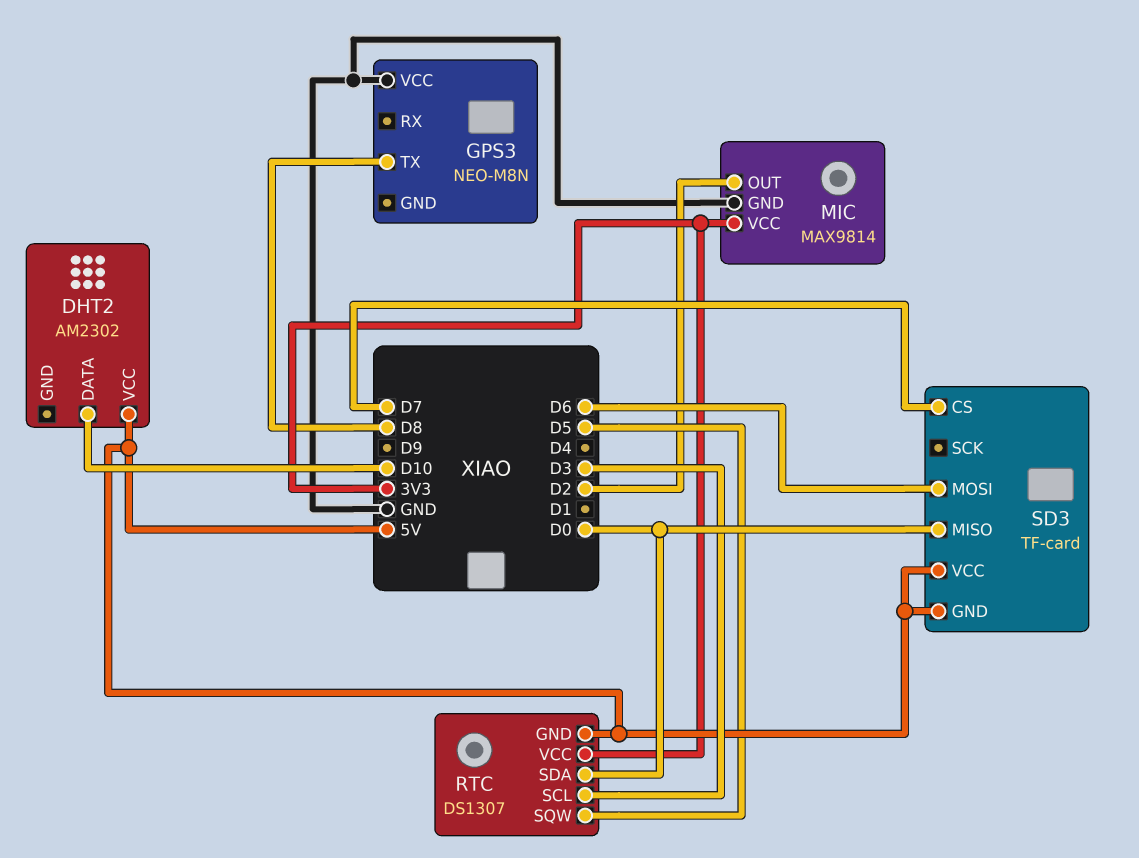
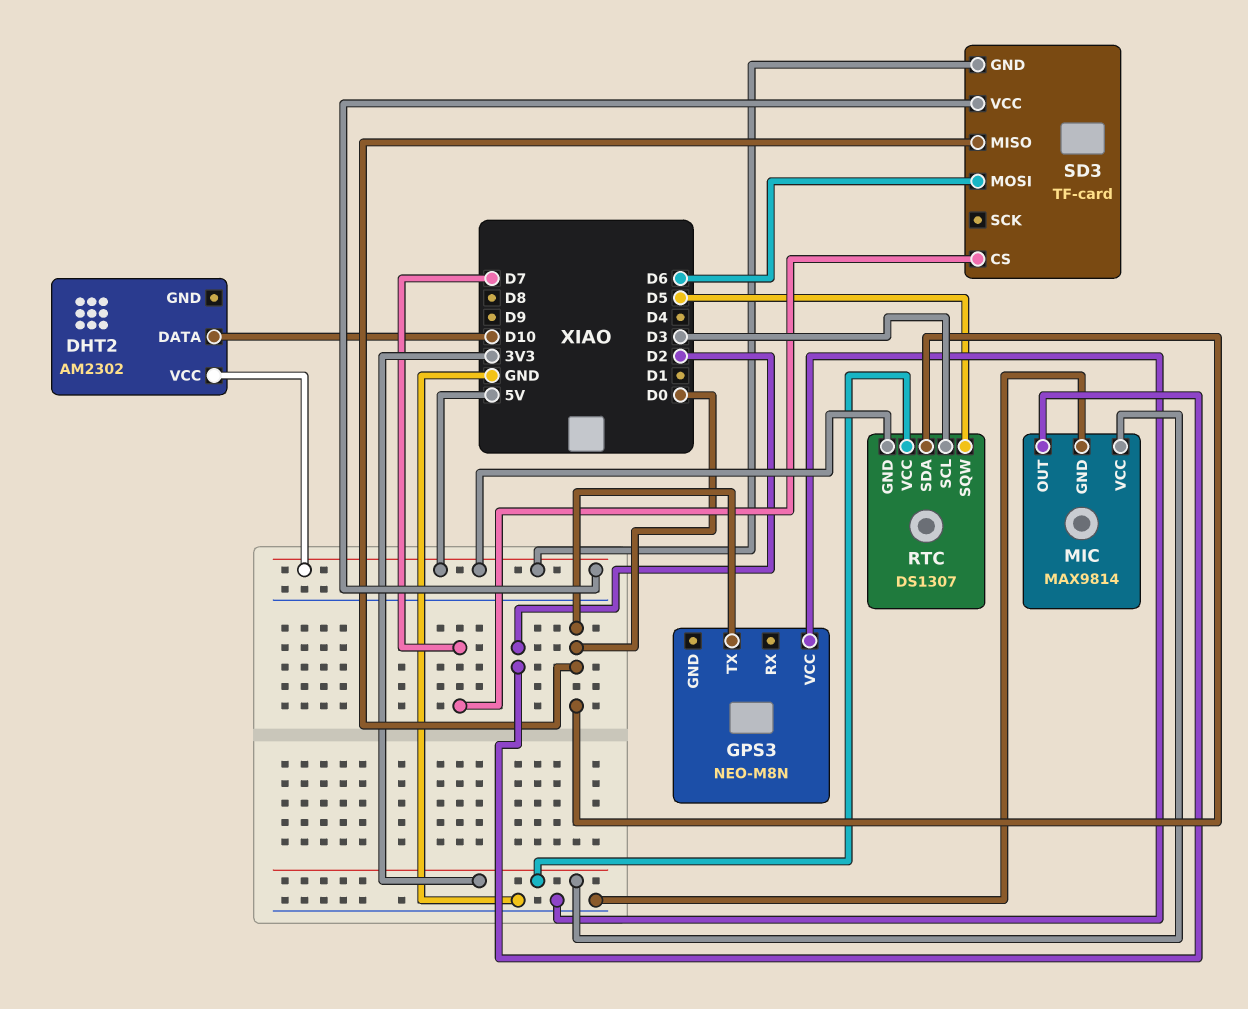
GPS3 pin TX: D8 -> D0

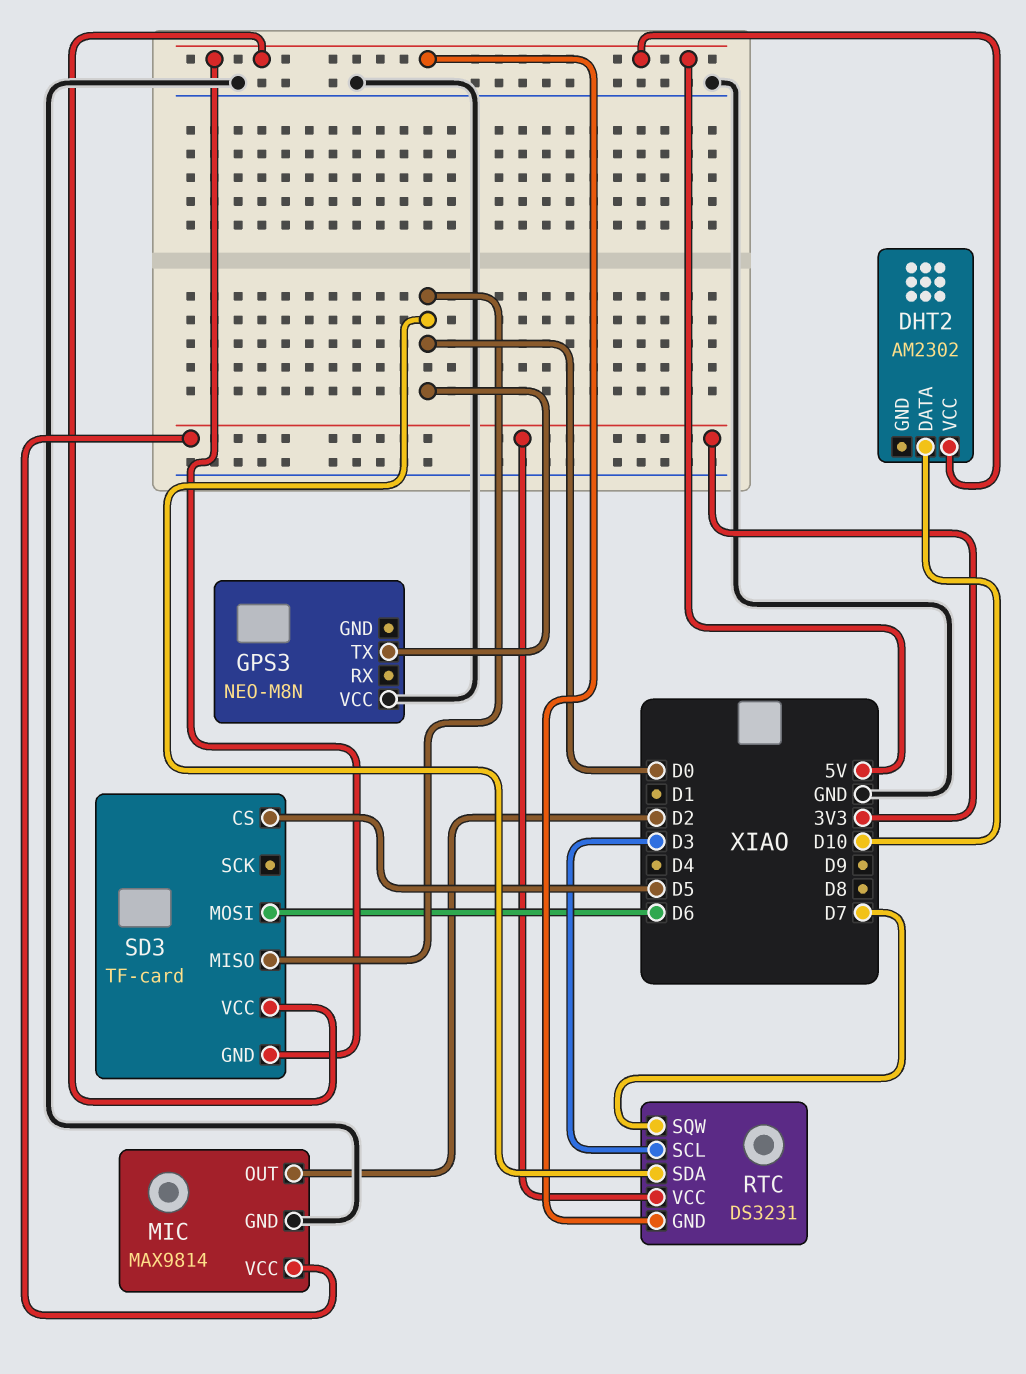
RTC: DS1307 -> DS3231
RTC pin SQW: D5 -> D7
SD3 pin CS: D7 -> D5

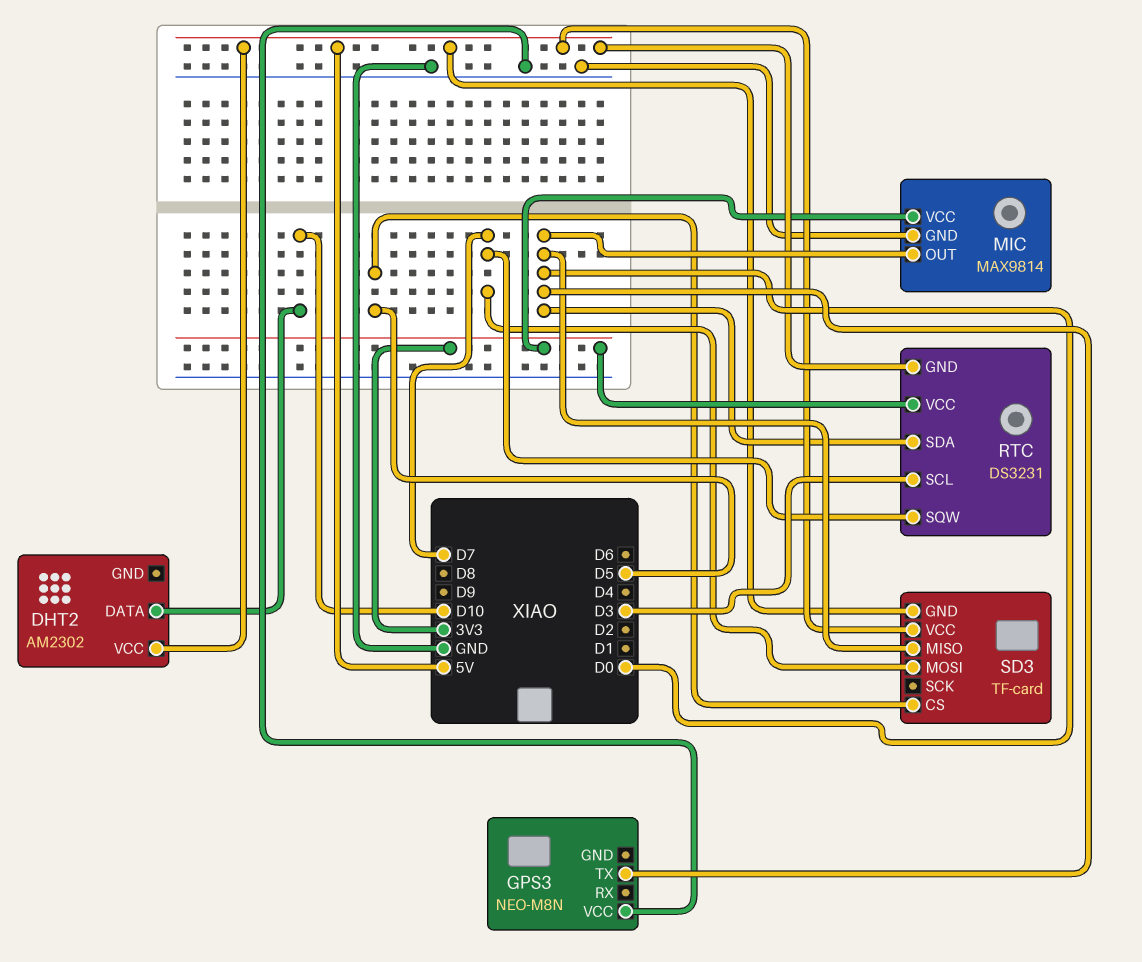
MIC pin OUT: D2 -> D0
SD3 pin MOSI: D6 -> D7

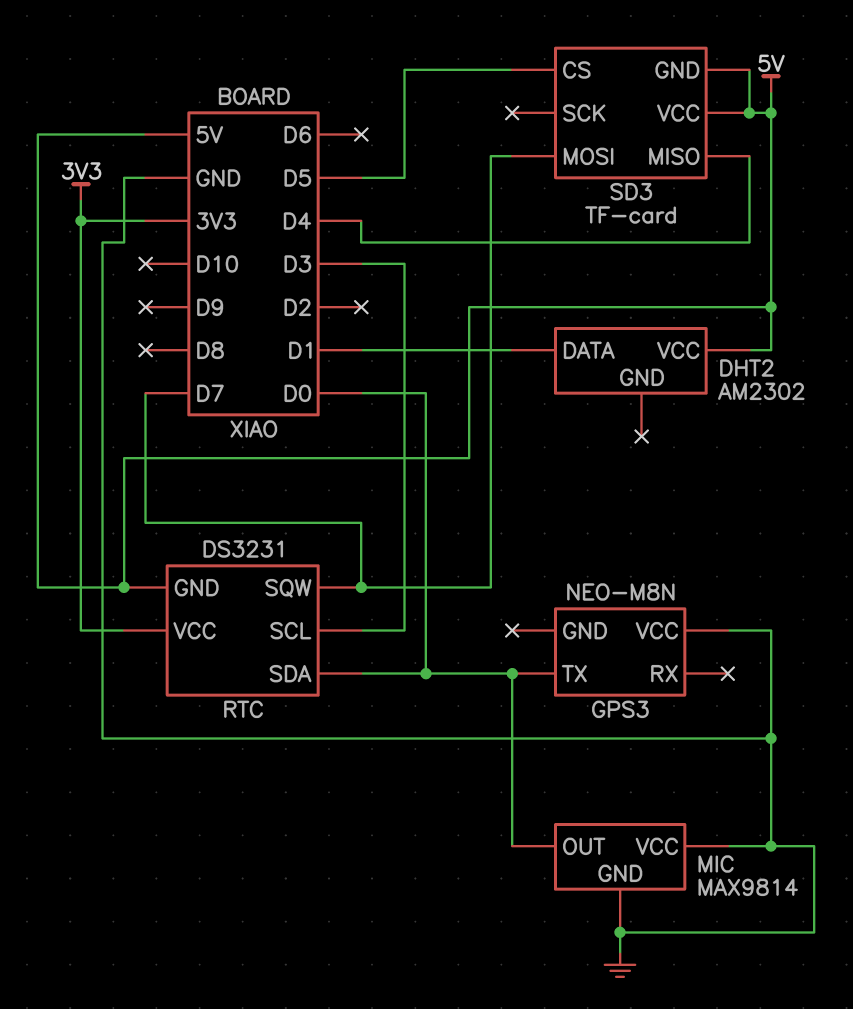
DHT2 pin DATA: D10 -> D1
MIC pin VCC: 3V3 -> GND
SD3 pin MISO: D0 -> D4

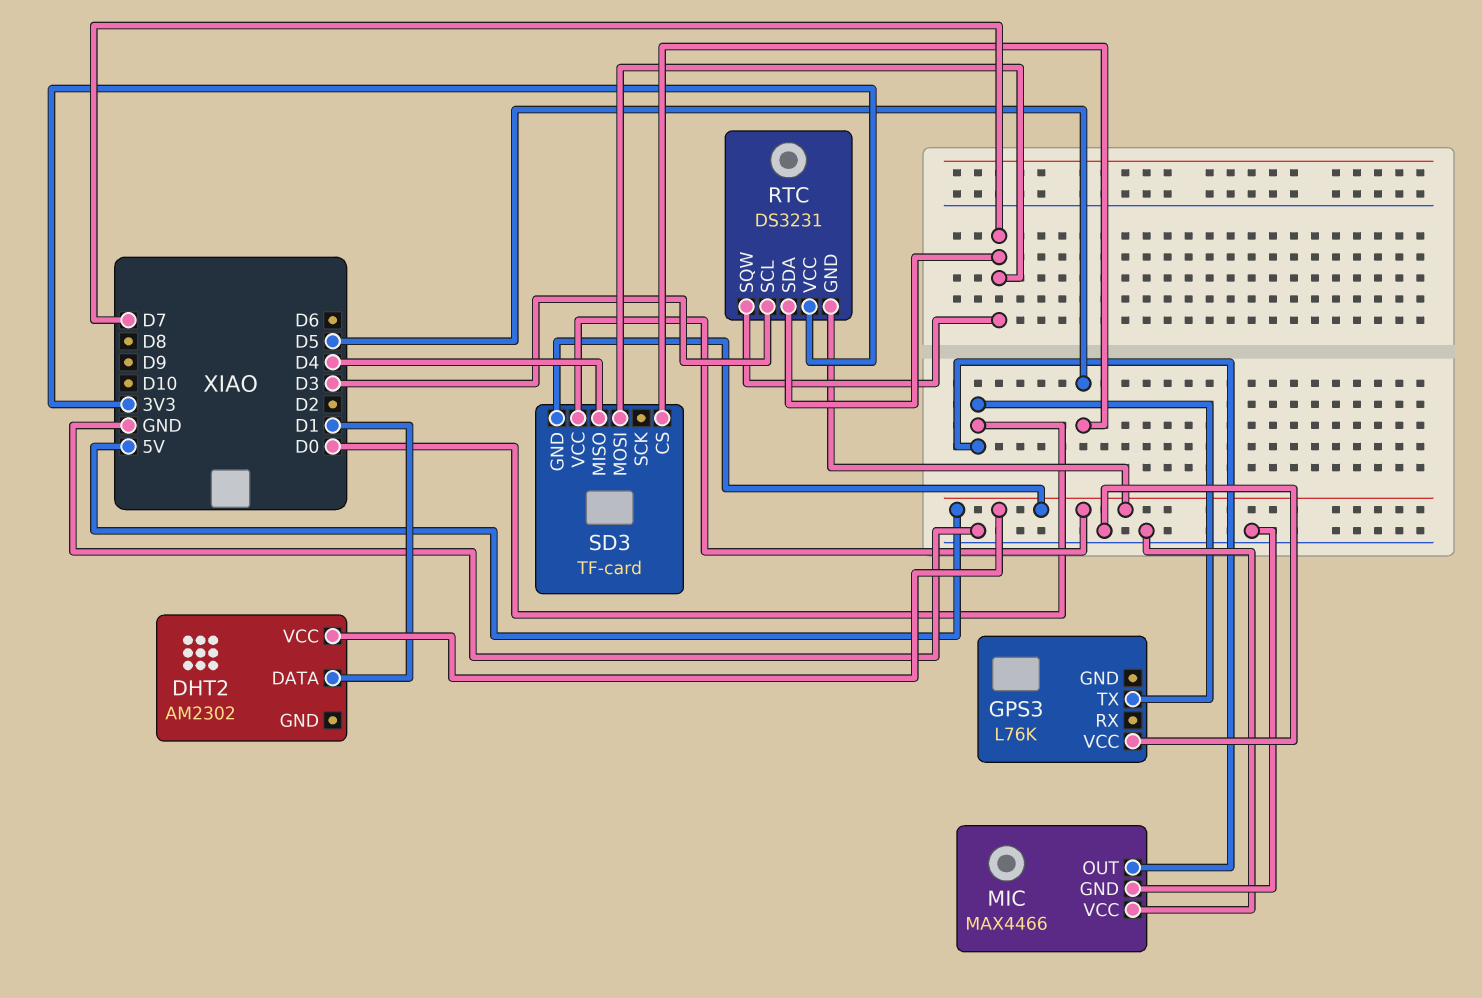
GPS3: NEO-M8N -> L76K
MIC: MAX9814 -> MAX4466
RTC pin SDA: D0 -> D7

